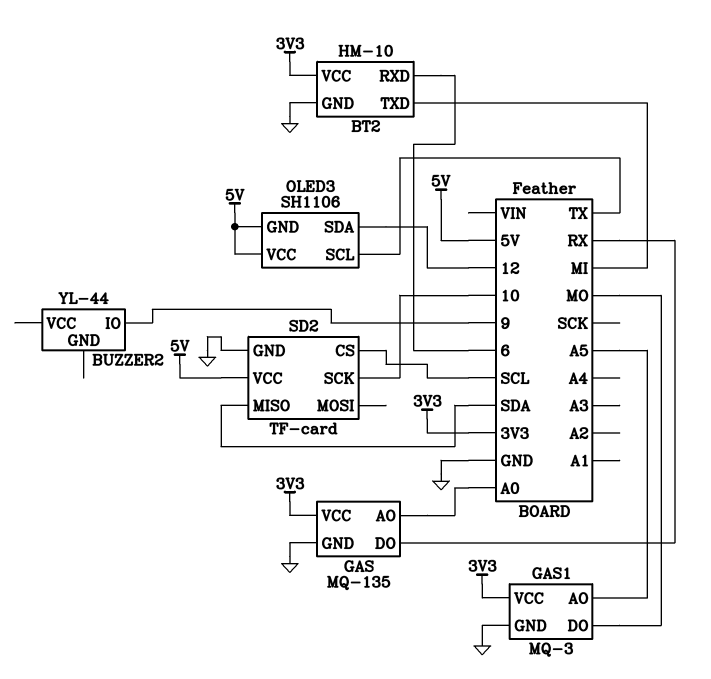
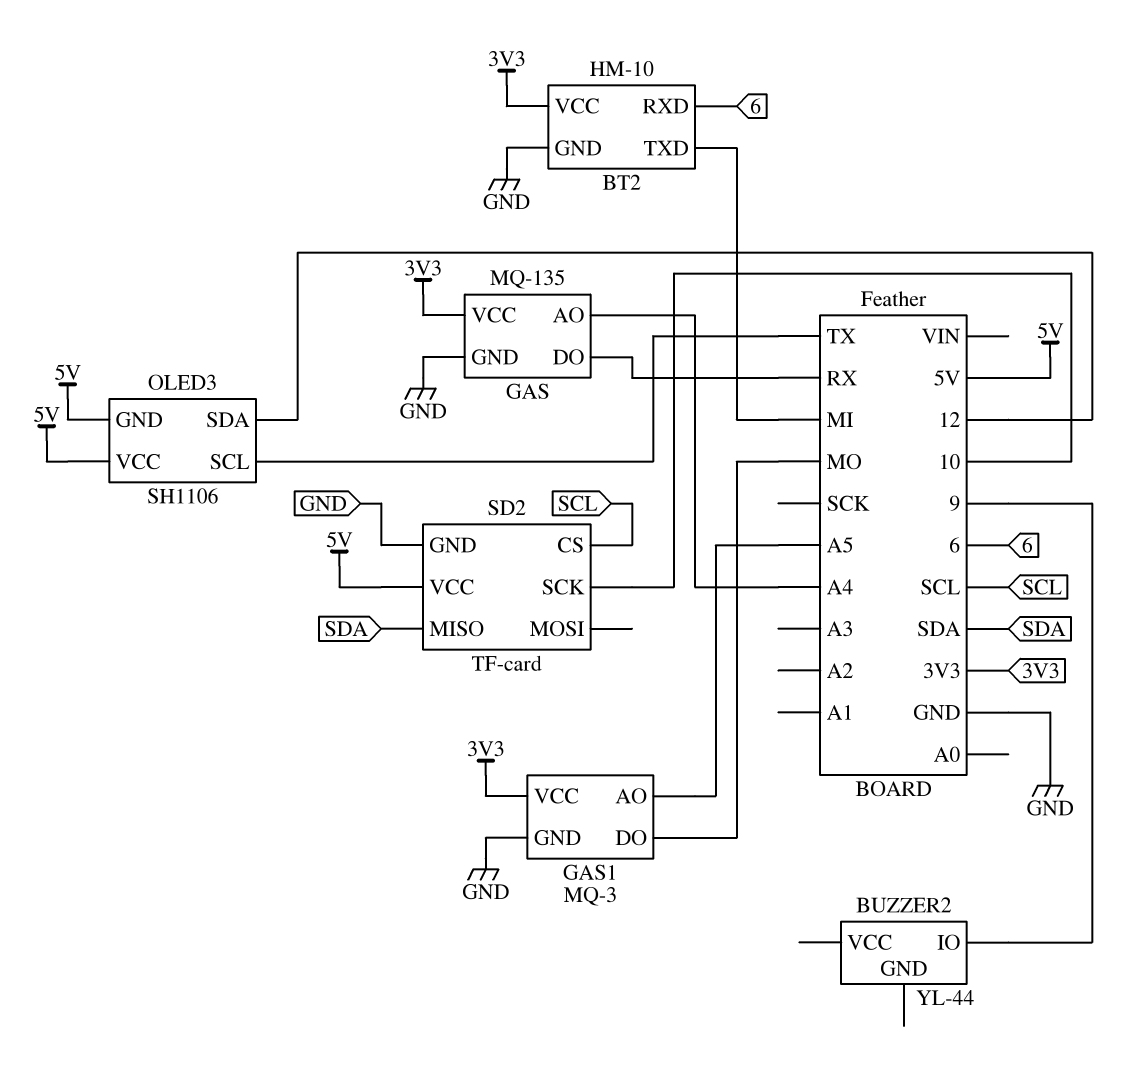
GAS pin AO: A0 -> A4

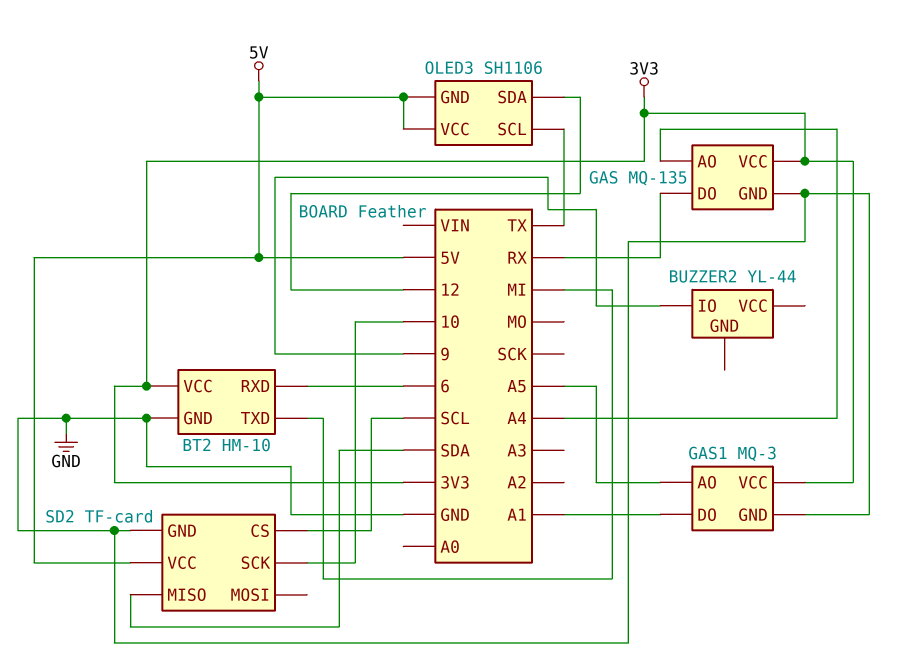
GAS1 pin DO: MO -> A1

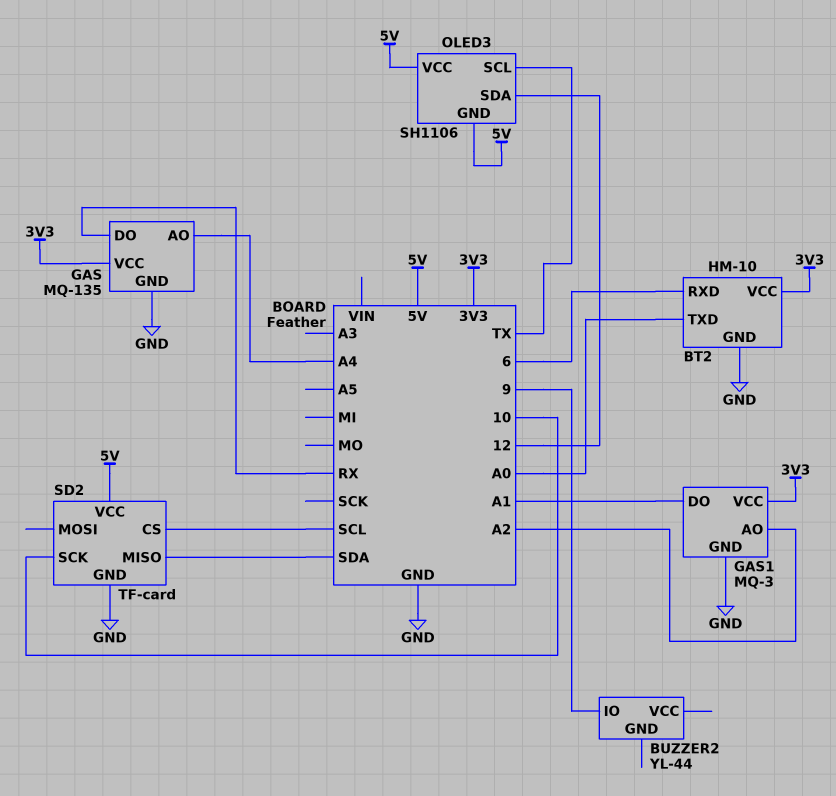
BT2 pin TXD: MI -> A0
GAS1 pin AO: A5 -> A2

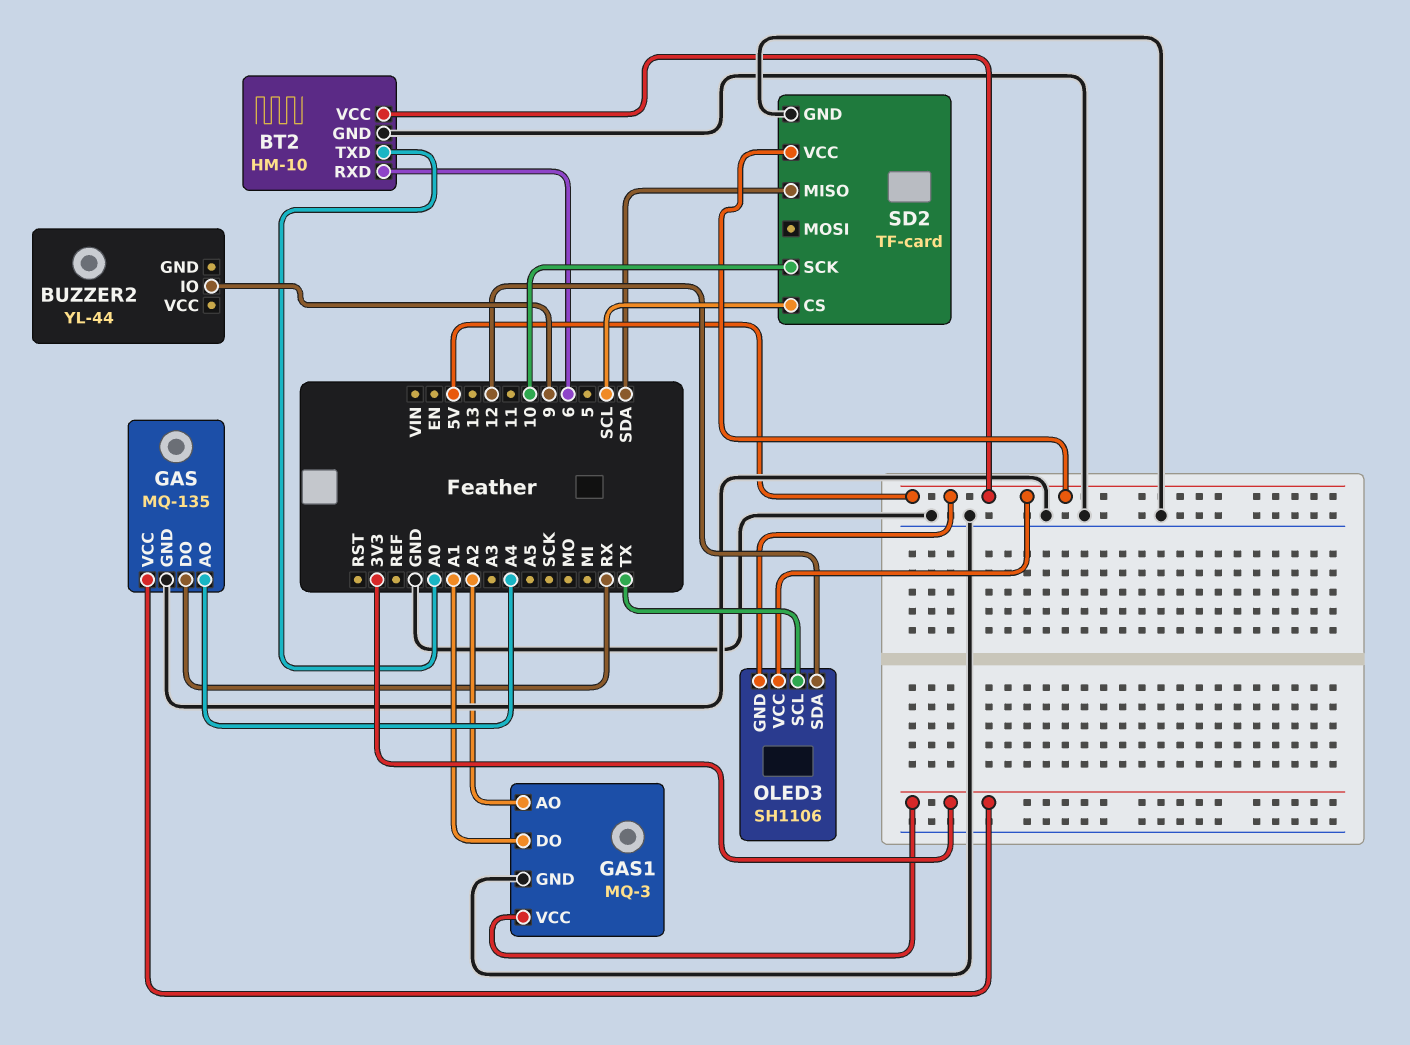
BT2 pin VCC: 3V3 -> 5V

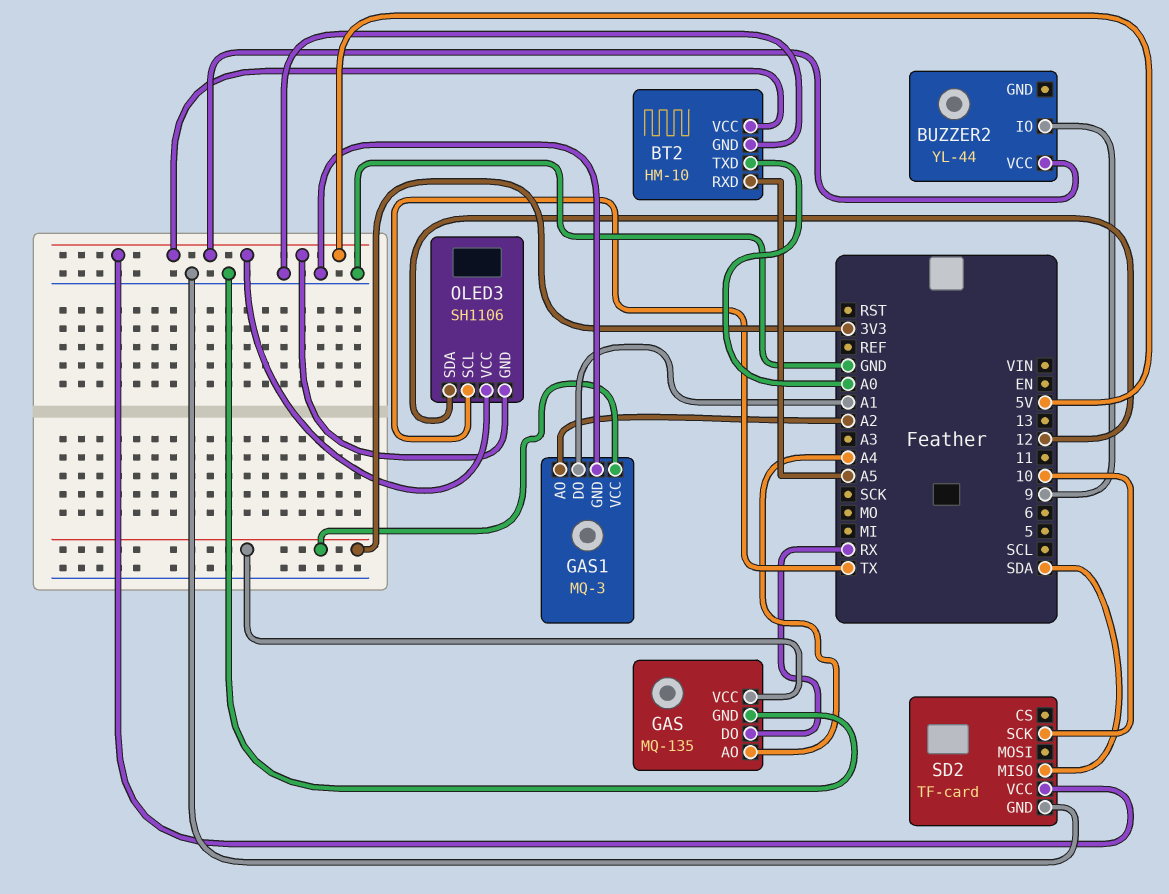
BT2 pin RXD: 6 -> A5
BUZZER2 pin VCC: none -> 5V
SD2 pin CS: SCL -> none

